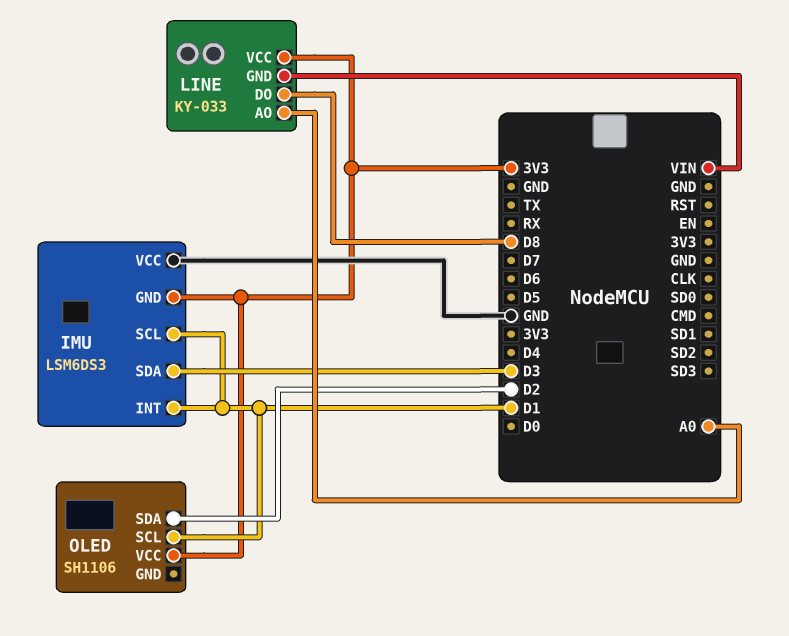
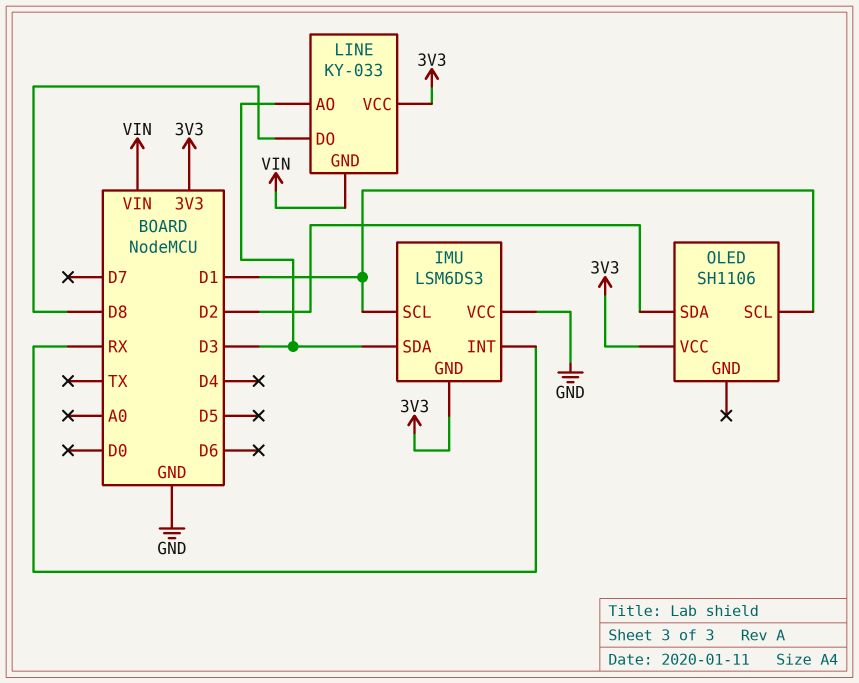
IMU pin INT: D1 -> RX
LINE pin AO: A0 -> D3

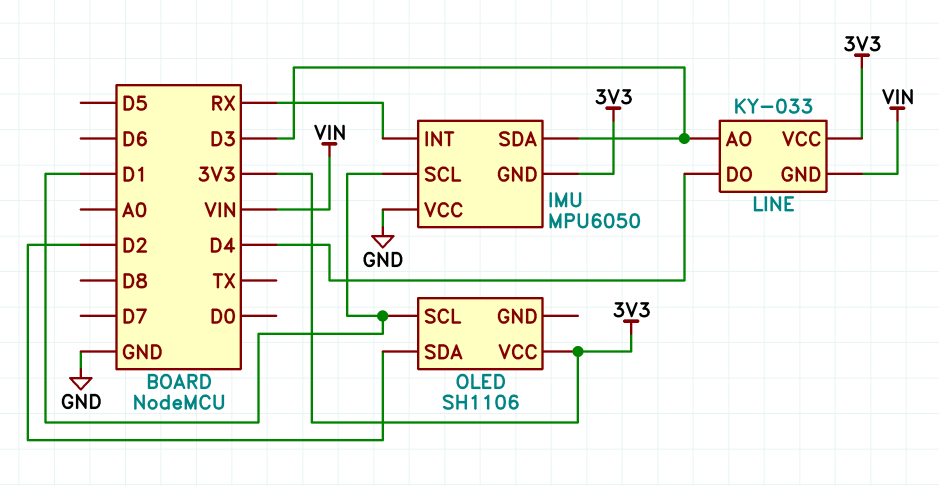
IMU: LSM6DS3 -> MPU6050
LINE pin DO: D8 -> D4

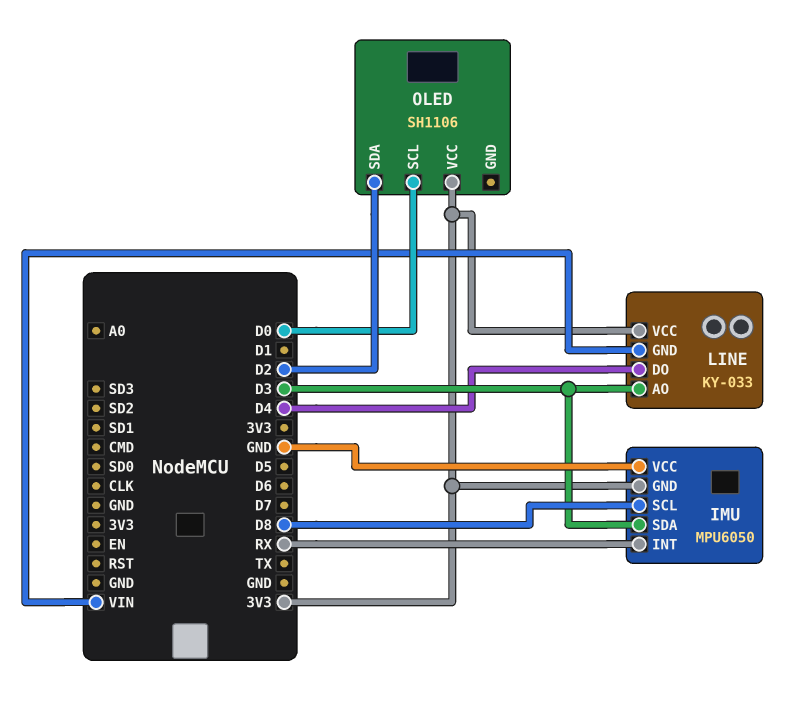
IMU pin SCL: D1 -> D8
OLED pin SCL: D1 -> D0

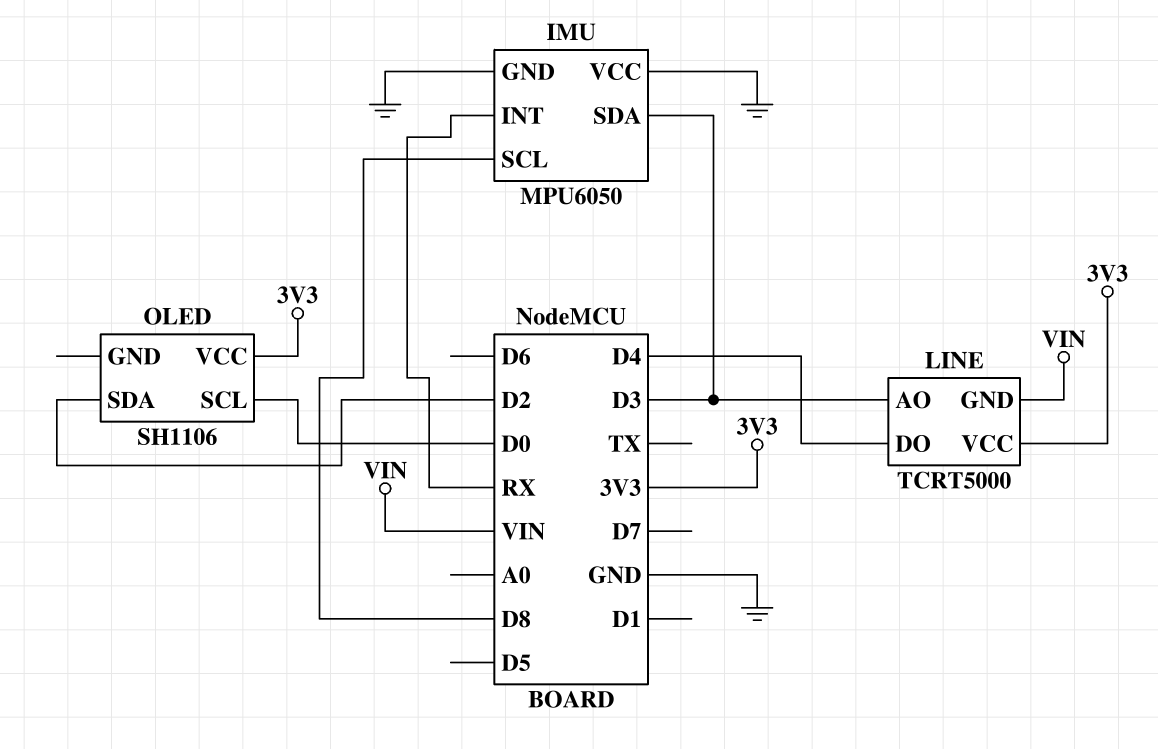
IMU pin GND: 3V3 -> GND
LINE: KY-033 -> TCRT5000

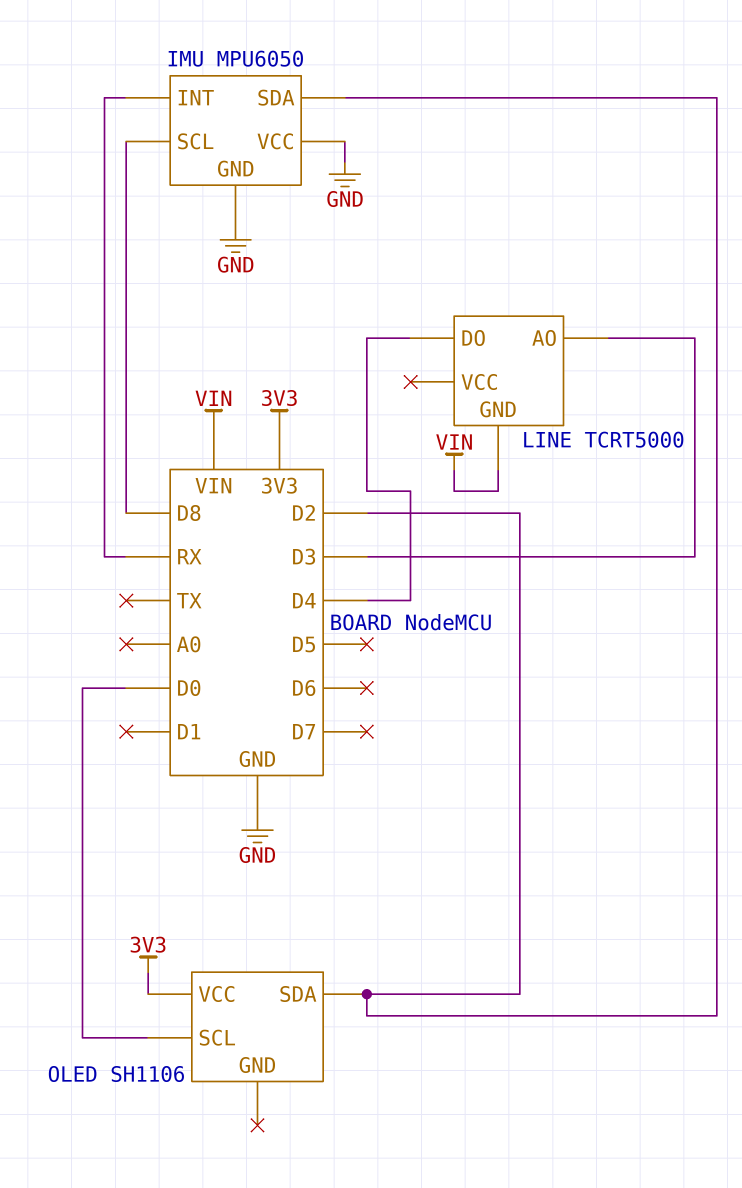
IMU pin SDA: D3 -> D2
LINE pin VCC: 3V3 -> none

